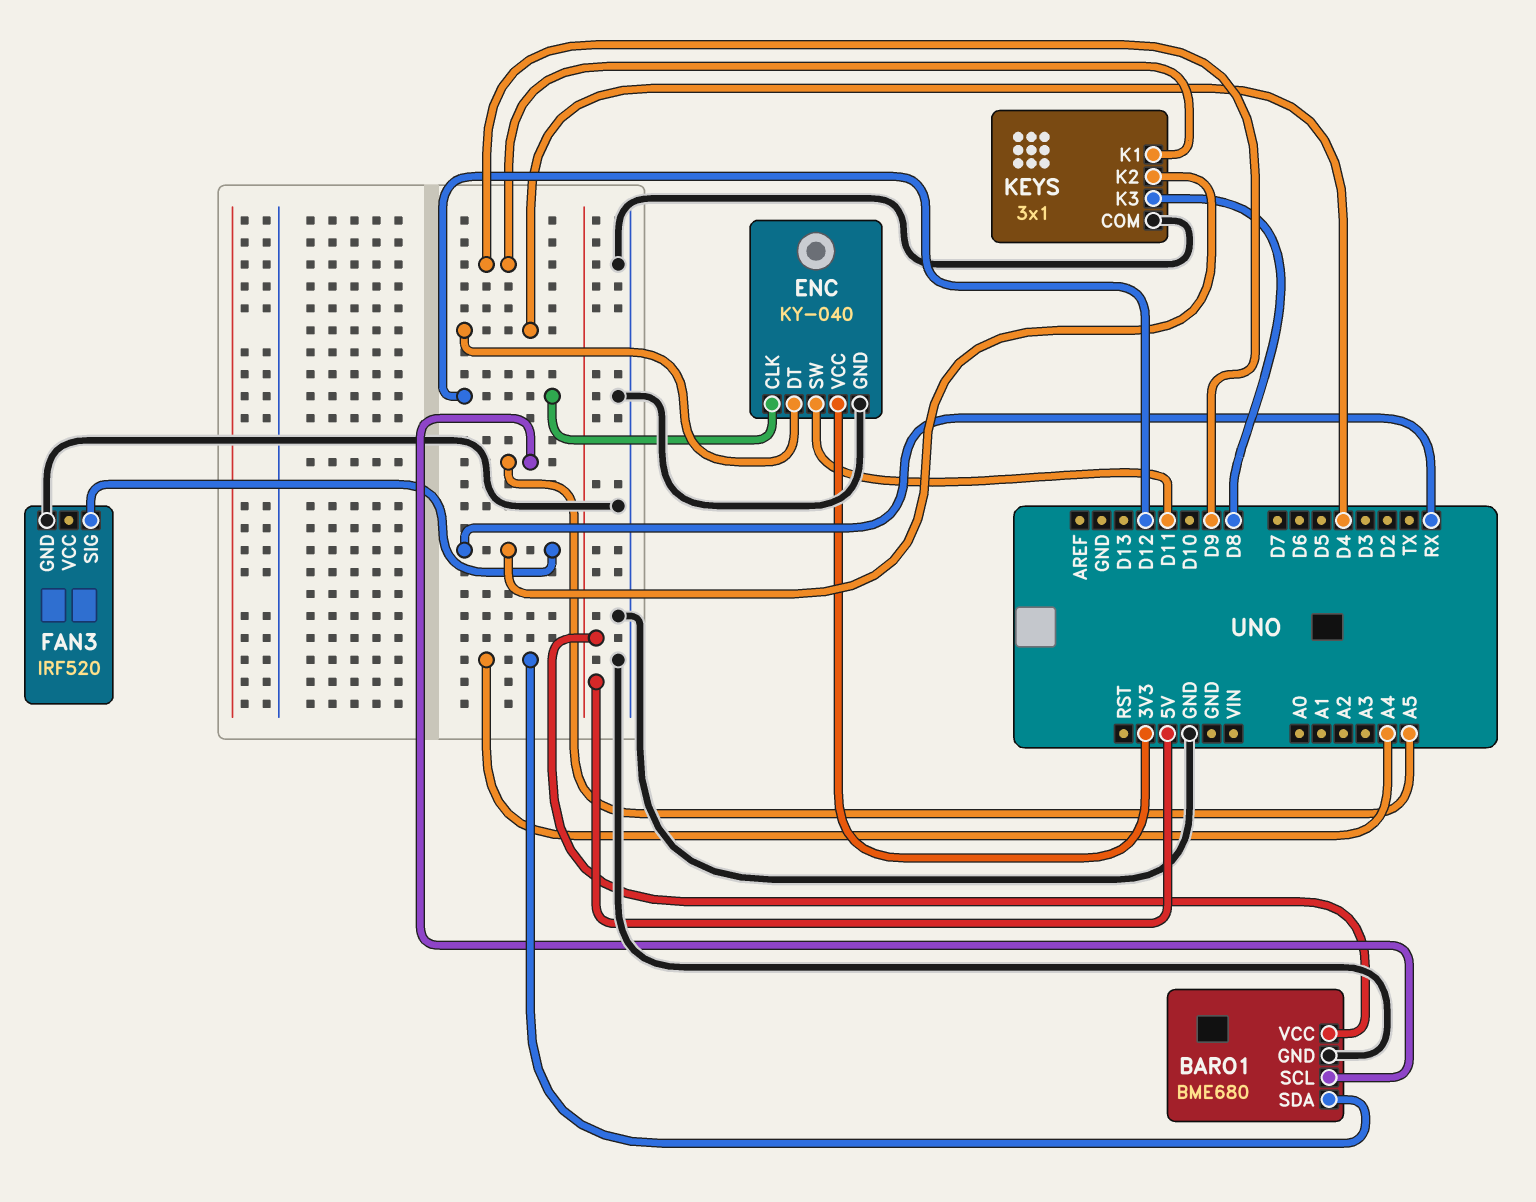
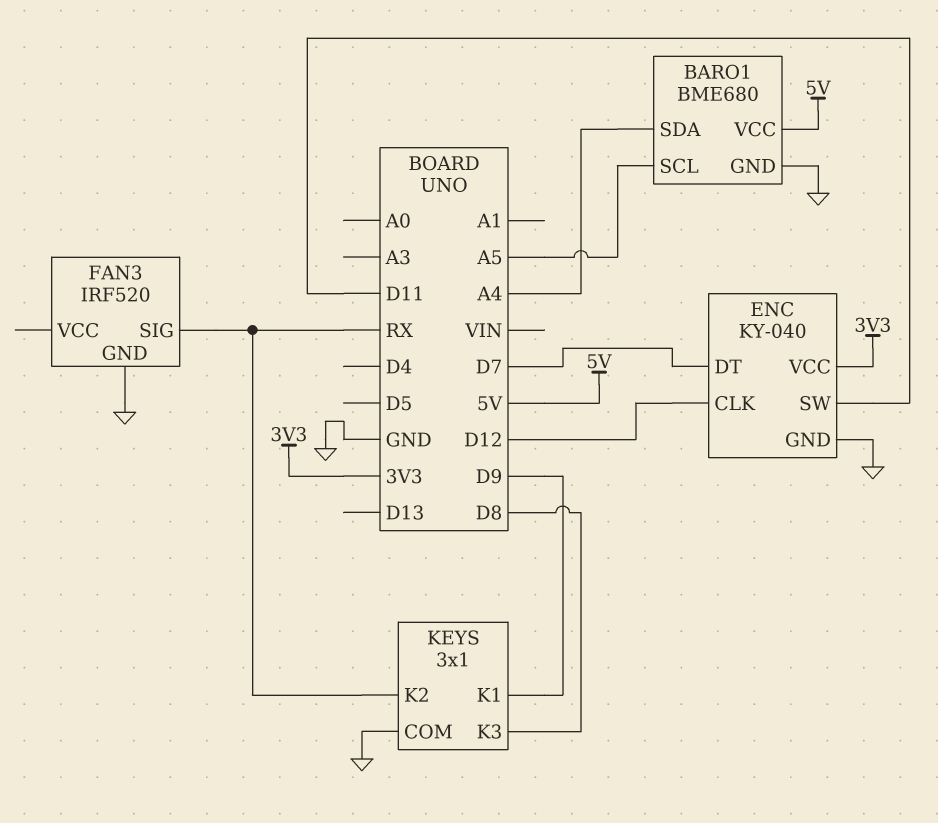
ENC pin DT: D4 -> D7

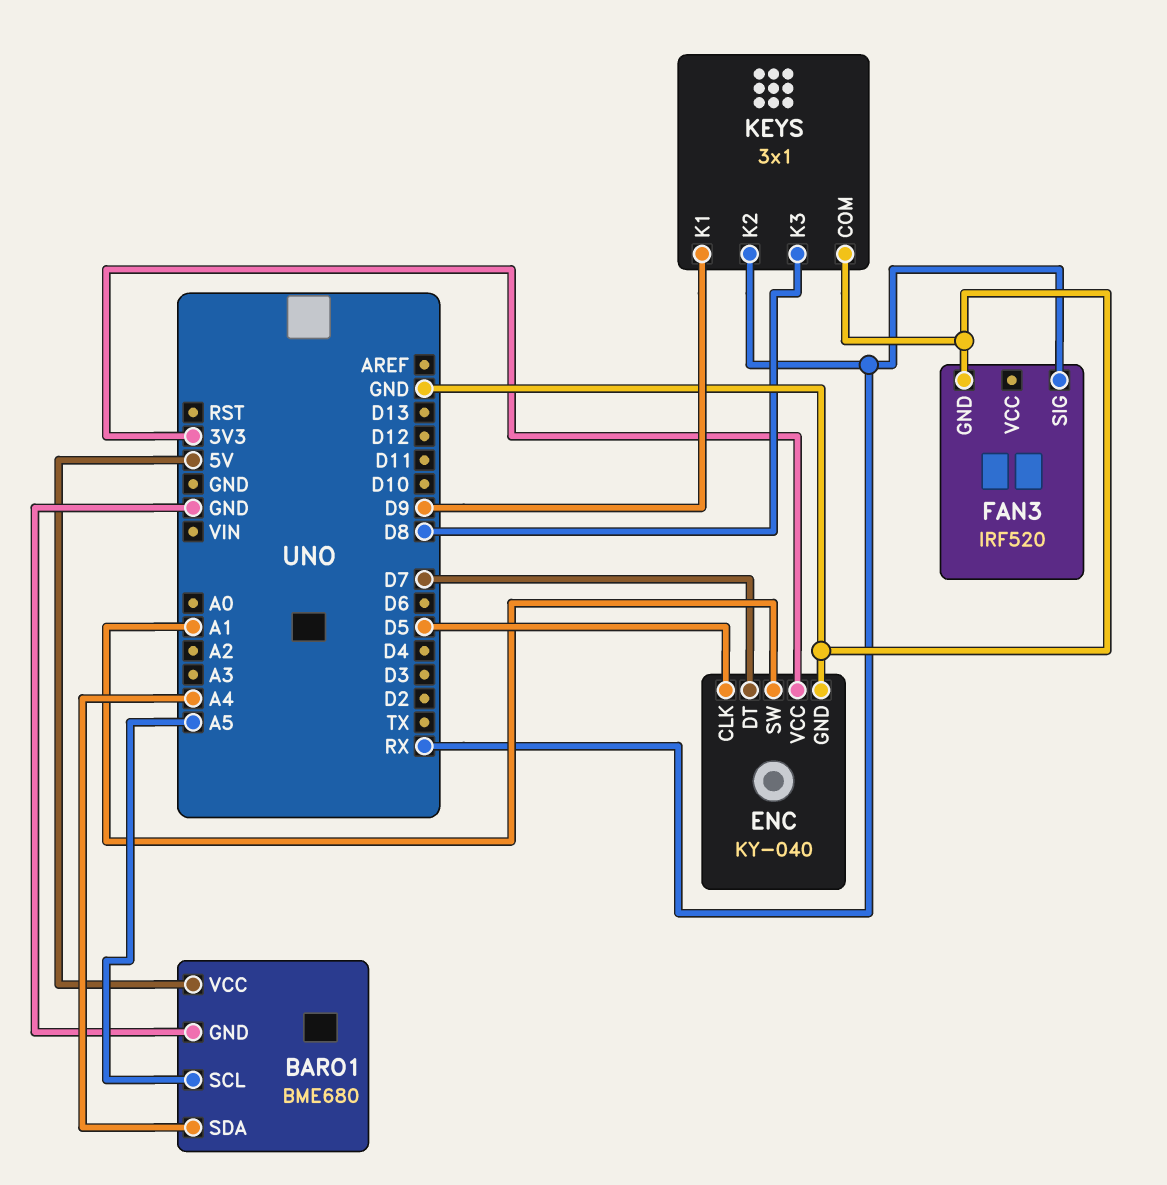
ENC pin CLK: D12 -> D5
ENC pin SW: D11 -> A1

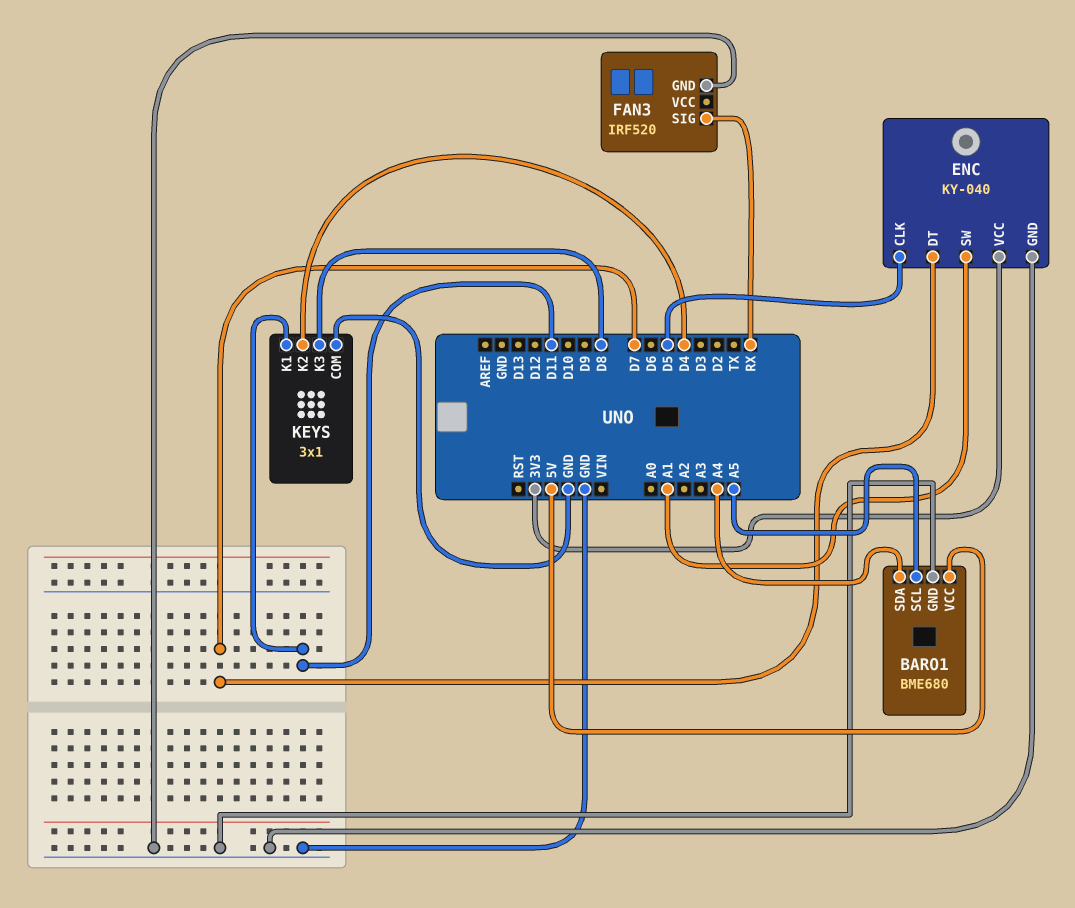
KEYS pin K1: D9 -> D11
KEYS pin K2: RX -> D4

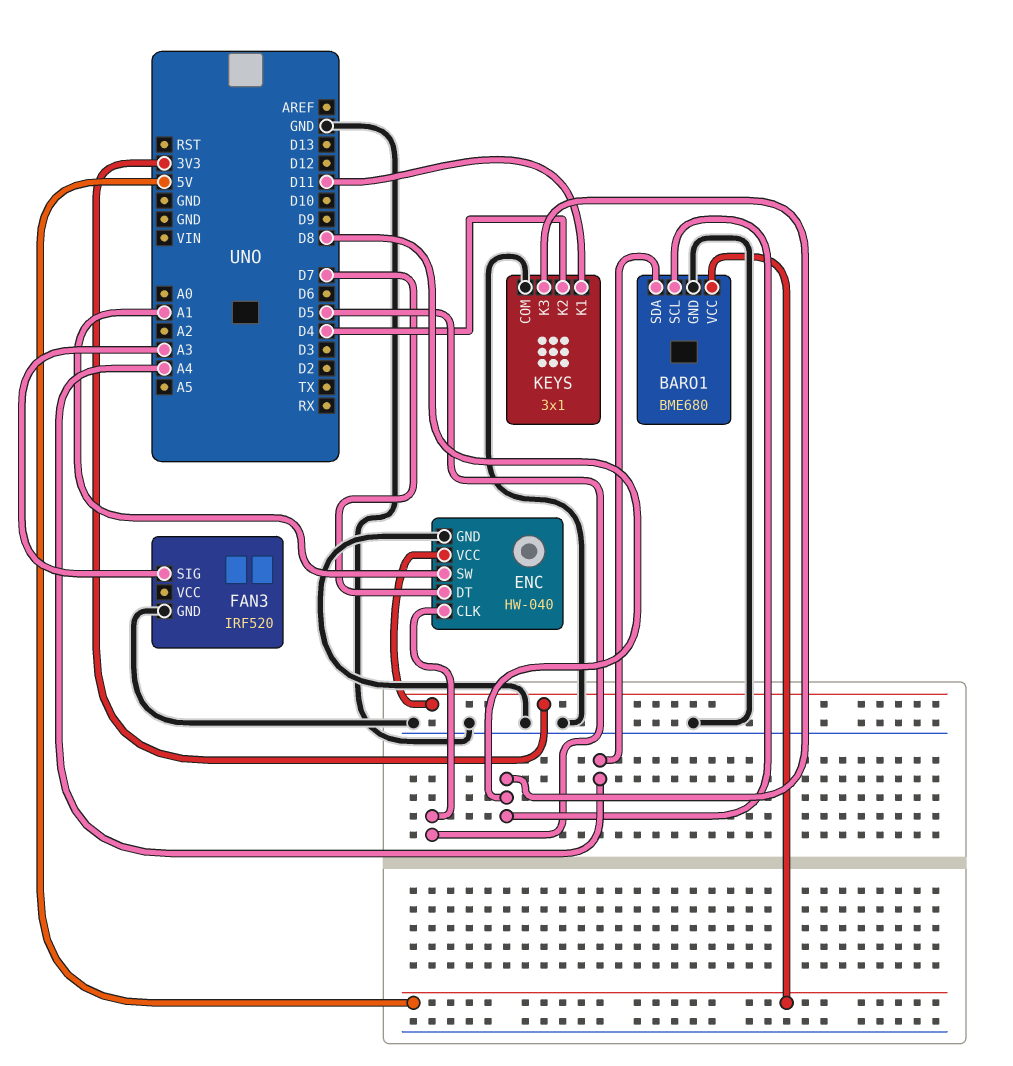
BARO1 pin SCL: A5 -> D8
ENC: KY-040 -> HW-040
FAN3 pin SIG: RX -> A3

